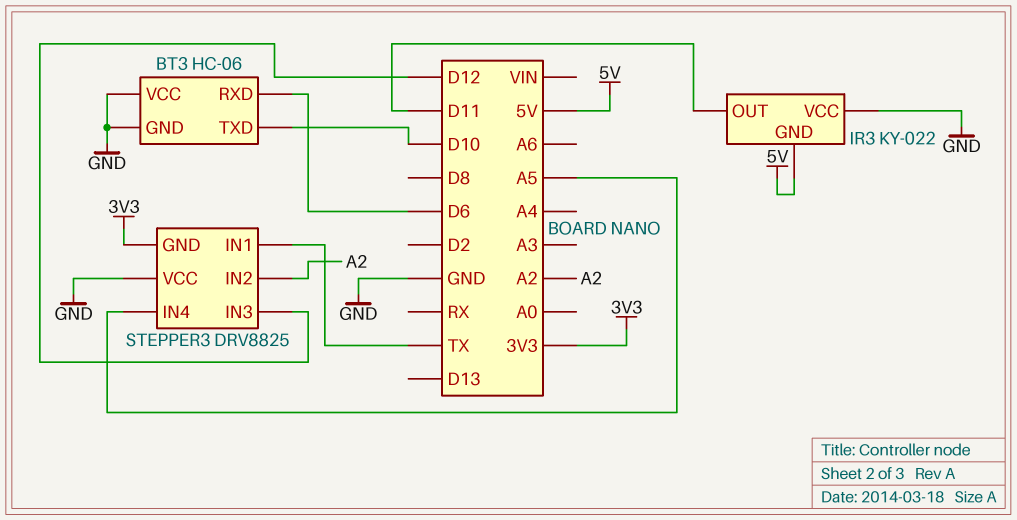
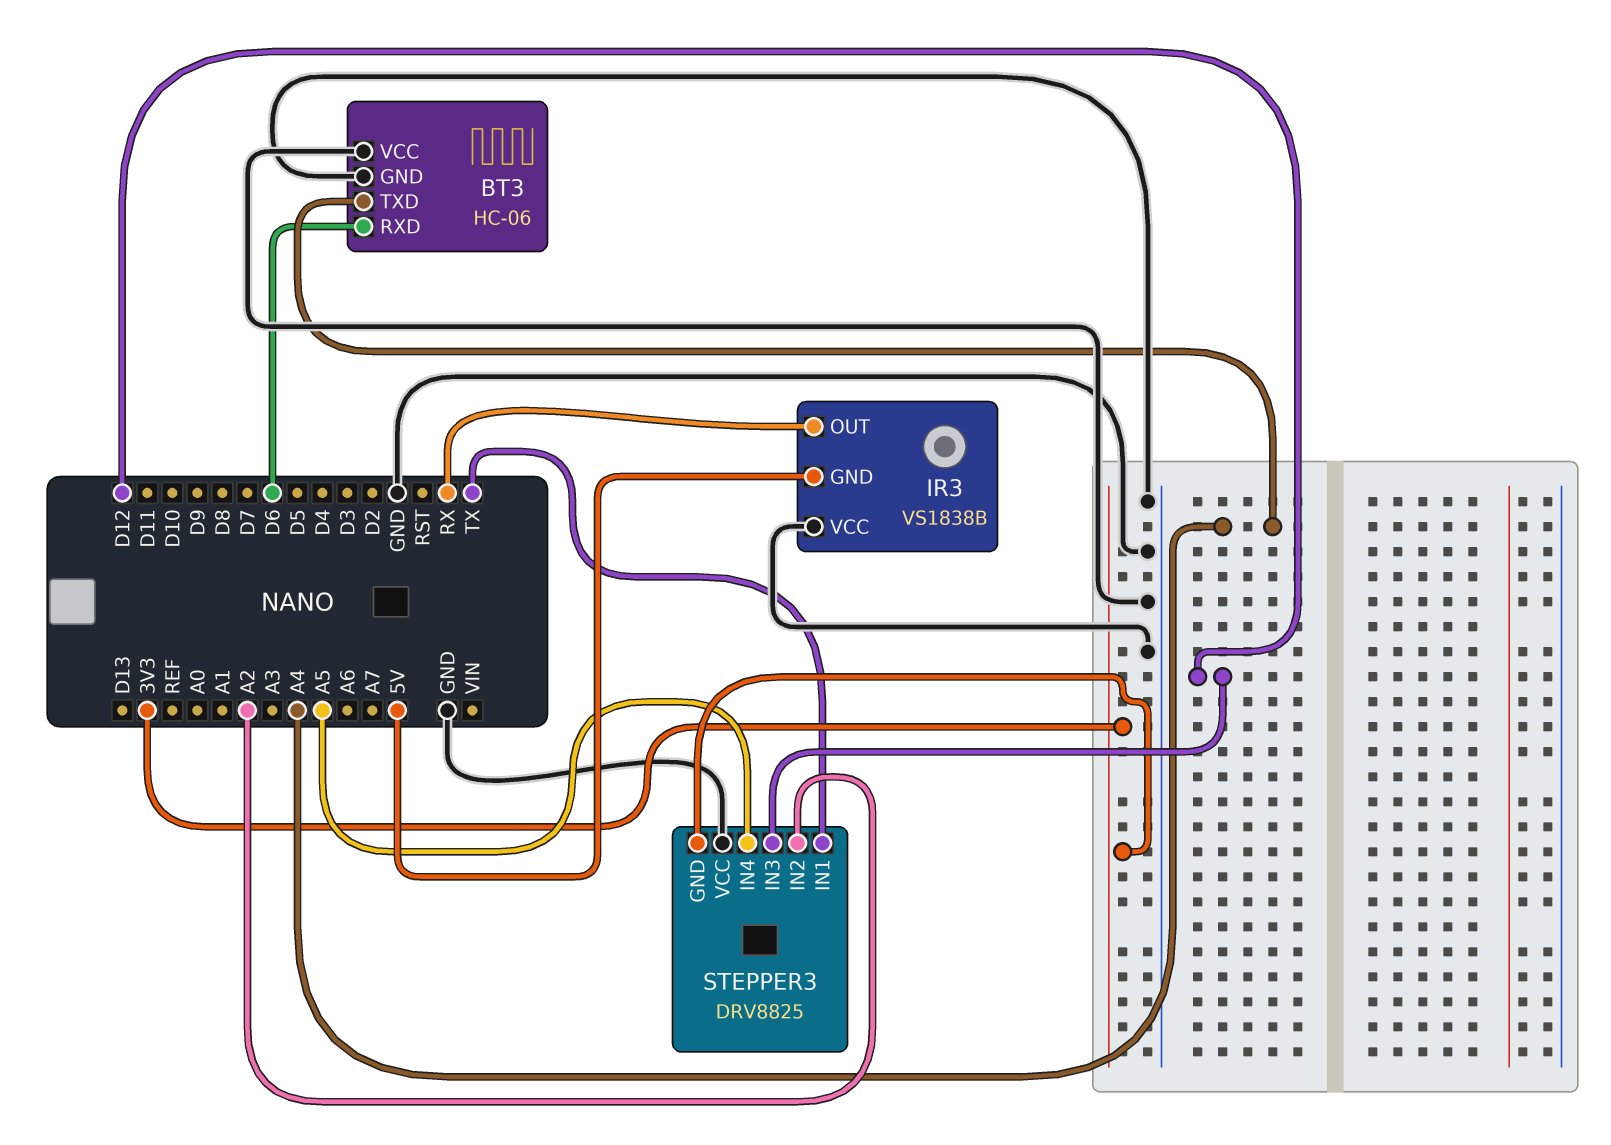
BT3 pin TXD: D10 -> A4
IR3: KY-022 -> VS1838B
IR3 pin OUT: D11 -> RX

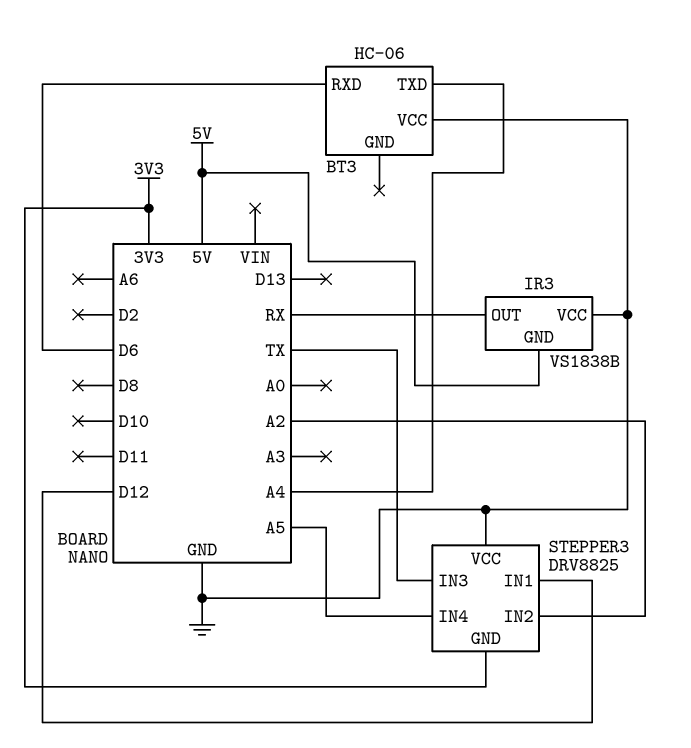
BT3 pin GND: GND -> none
STEPPER3 pin IN1: TX -> D12
STEPPER3 pin IN3: D12 -> TX

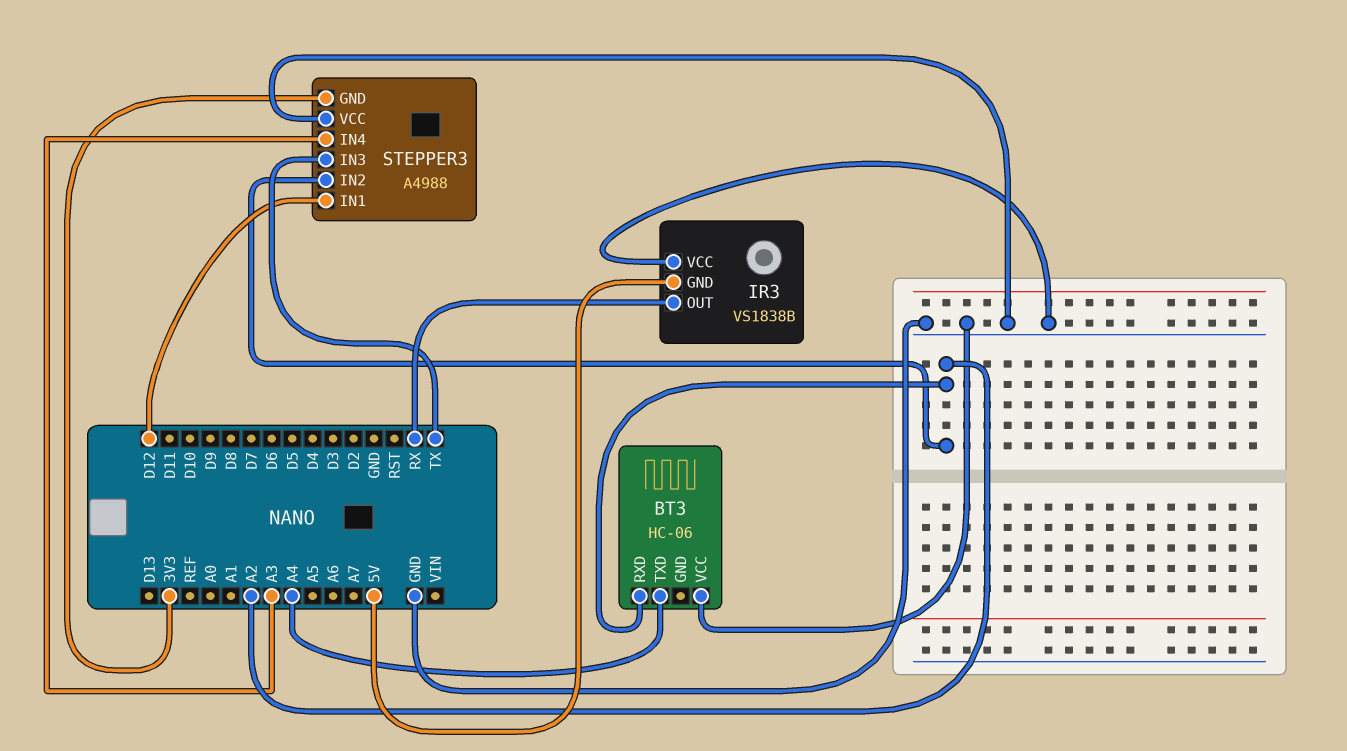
BT3 pin RXD: D6 -> A2
STEPPER3: DRV8825 -> A4988
STEPPER3 pin IN4: A5 -> A3

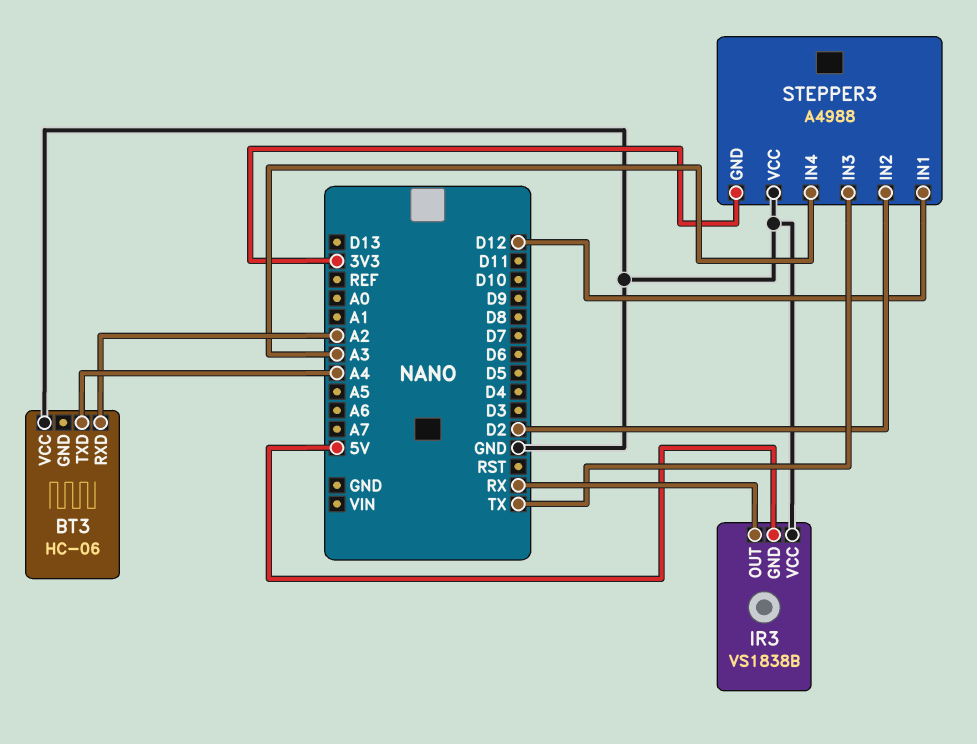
STEPPER3 pin IN2: A2 -> D2

